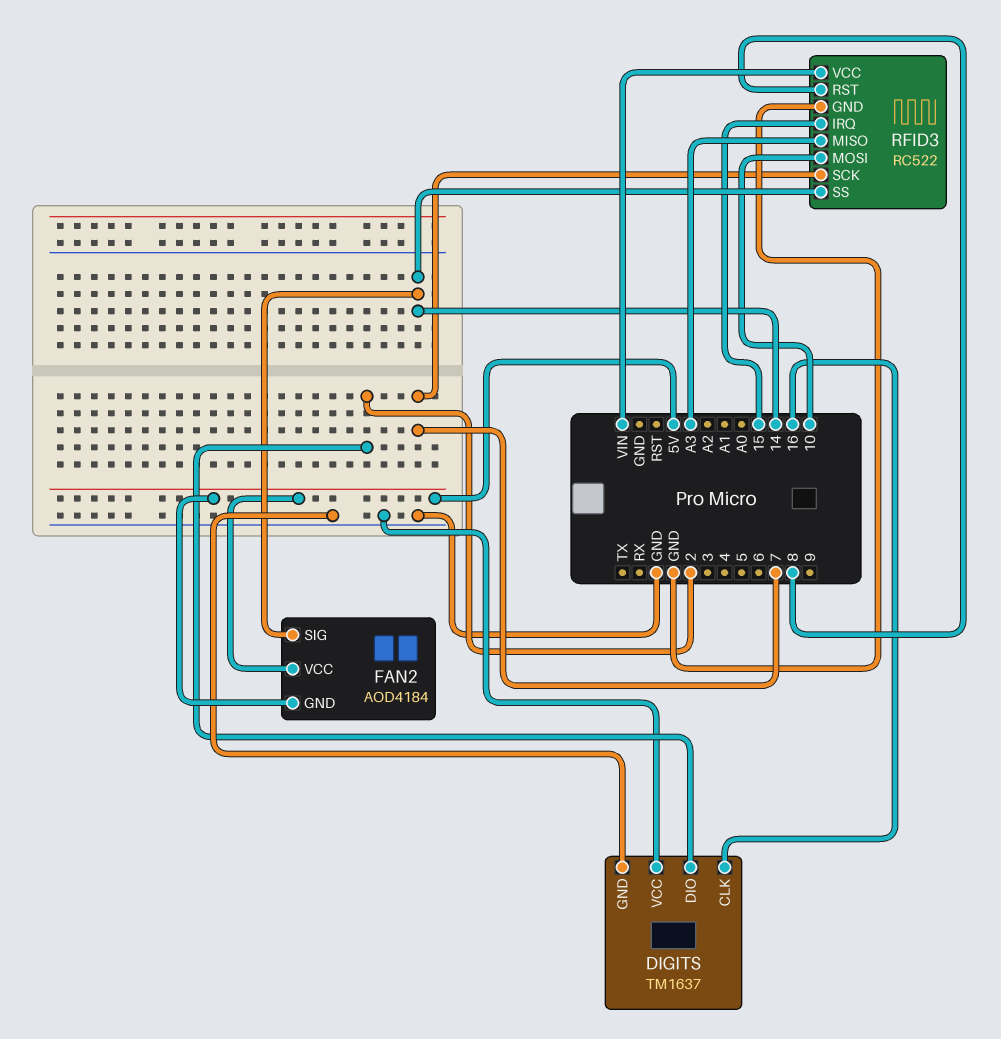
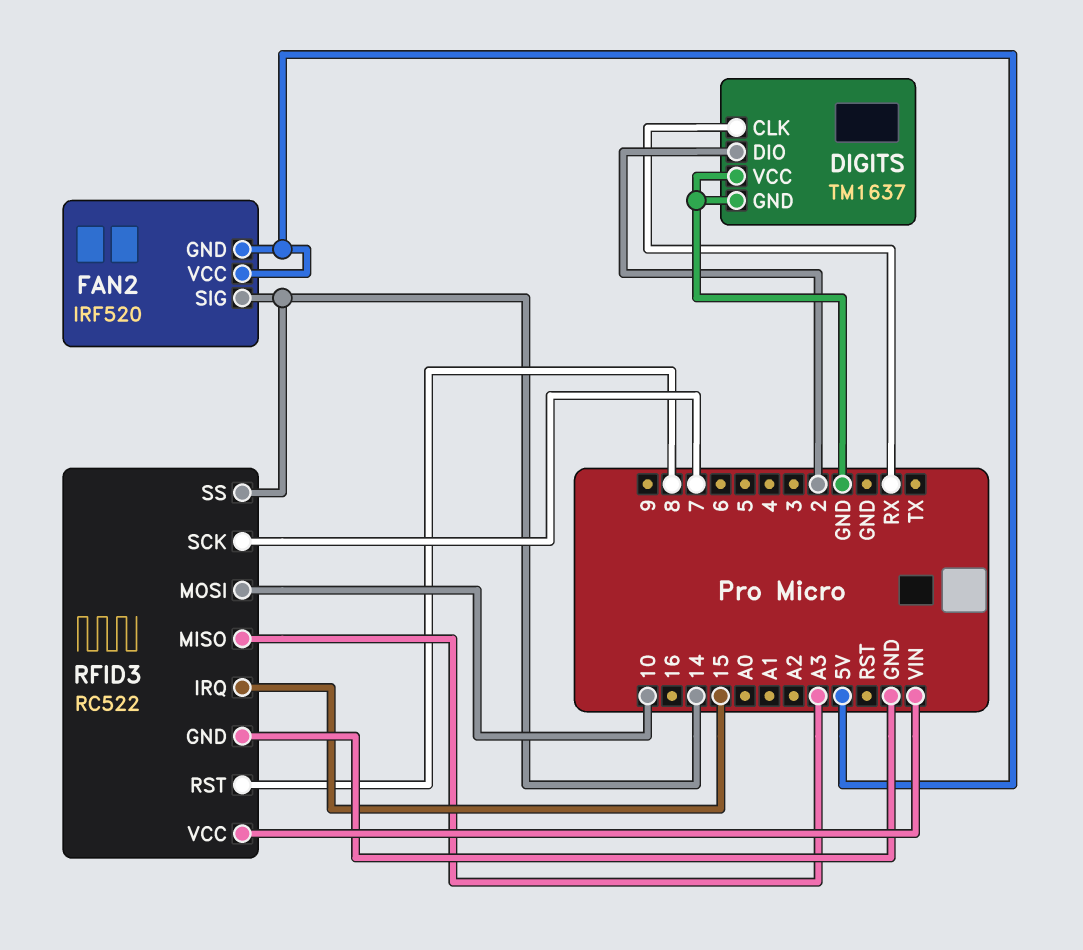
DIGITS pin CLK: 16 -> RX
FAN2: AOD4184 -> IRF520

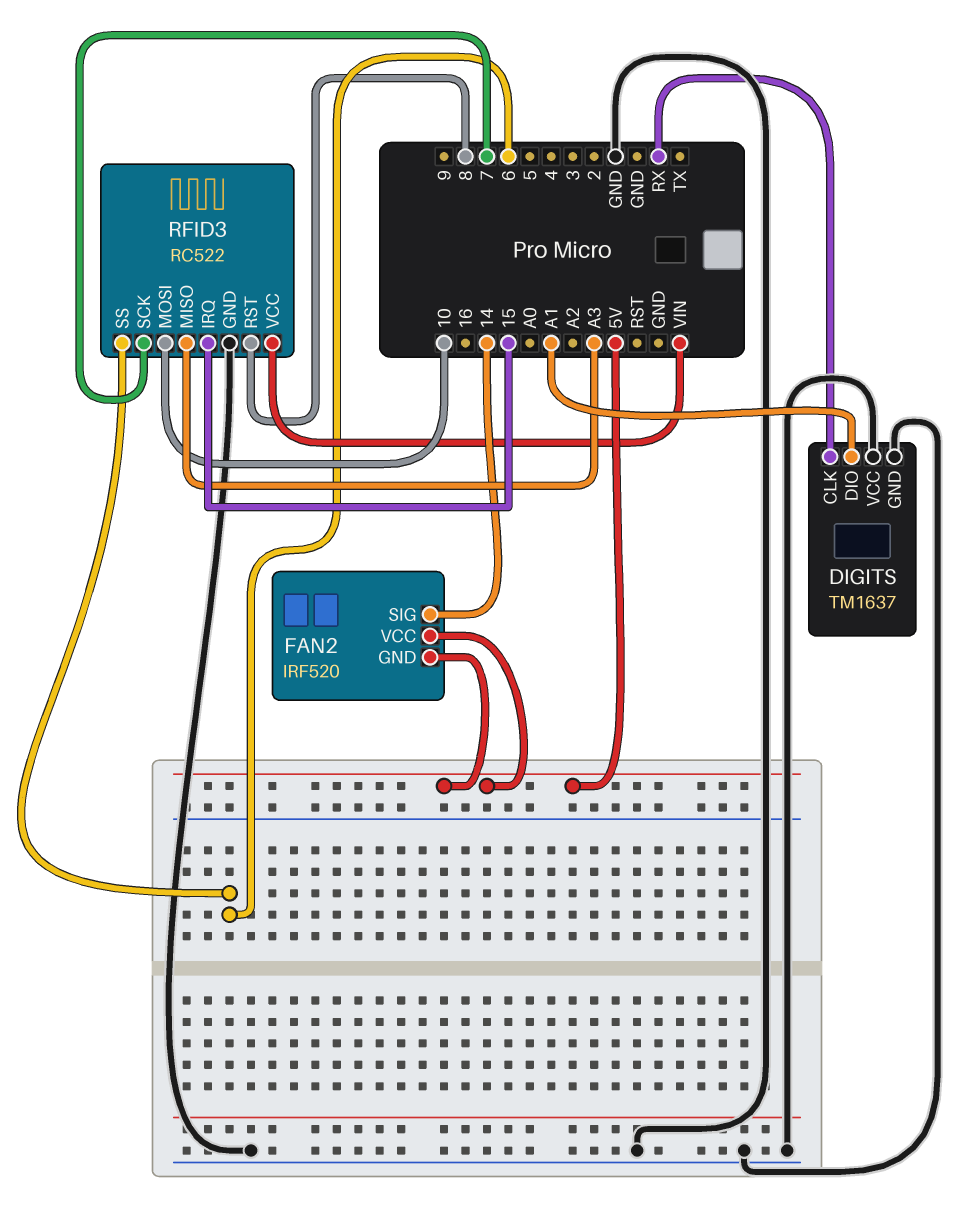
DIGITS pin DIO: 2 -> A1
RFID3 pin SS: 14 -> 6

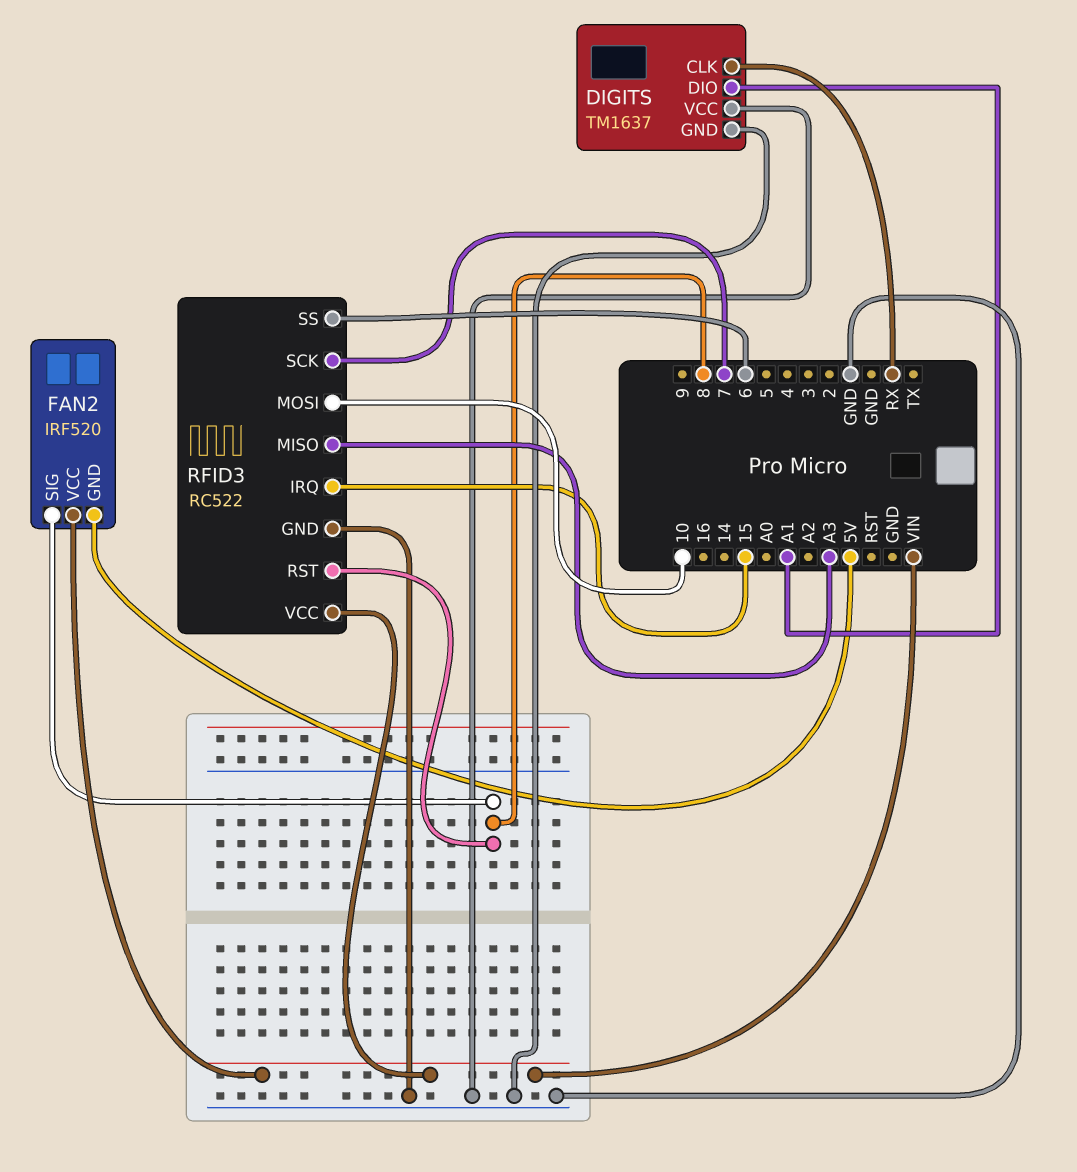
FAN2 pin SIG: 14 -> 8
FAN2 pin VCC: 5V -> VIN

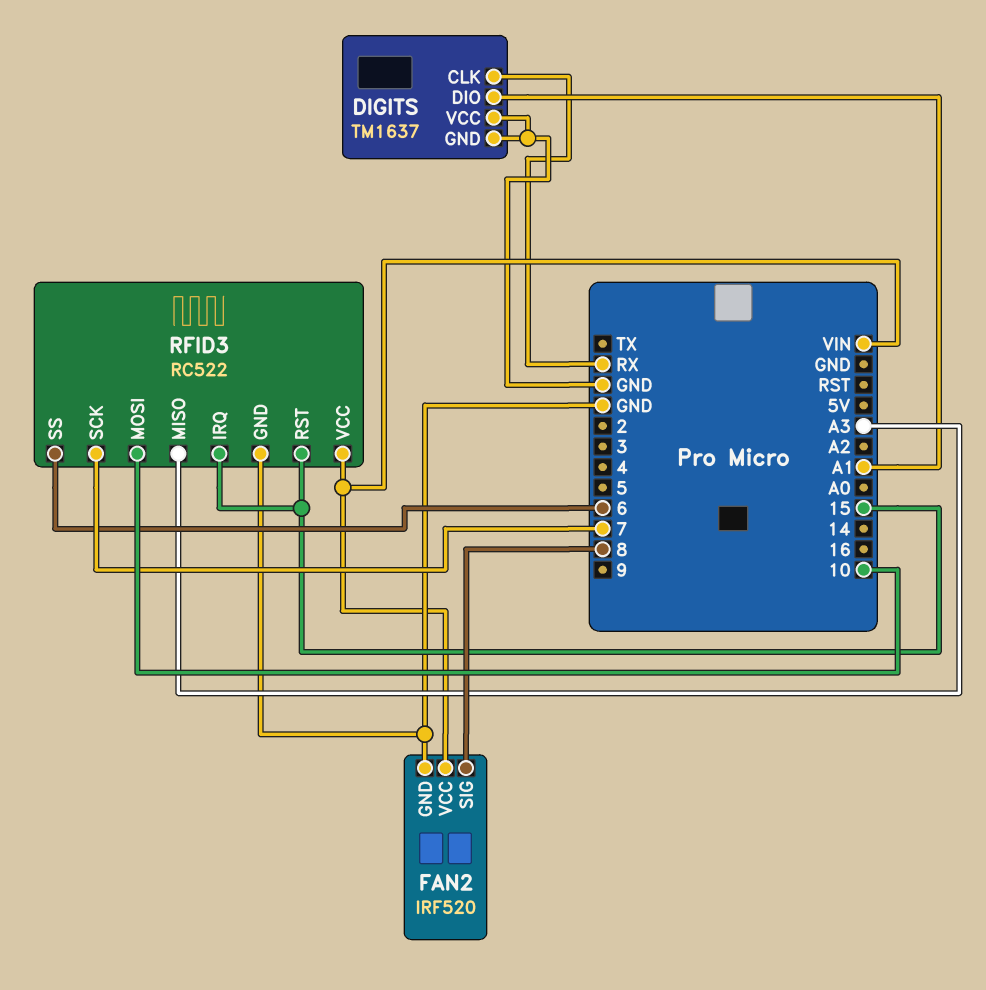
FAN2 pin GND: 5V -> GND
RFID3 pin RST: 8 -> 15

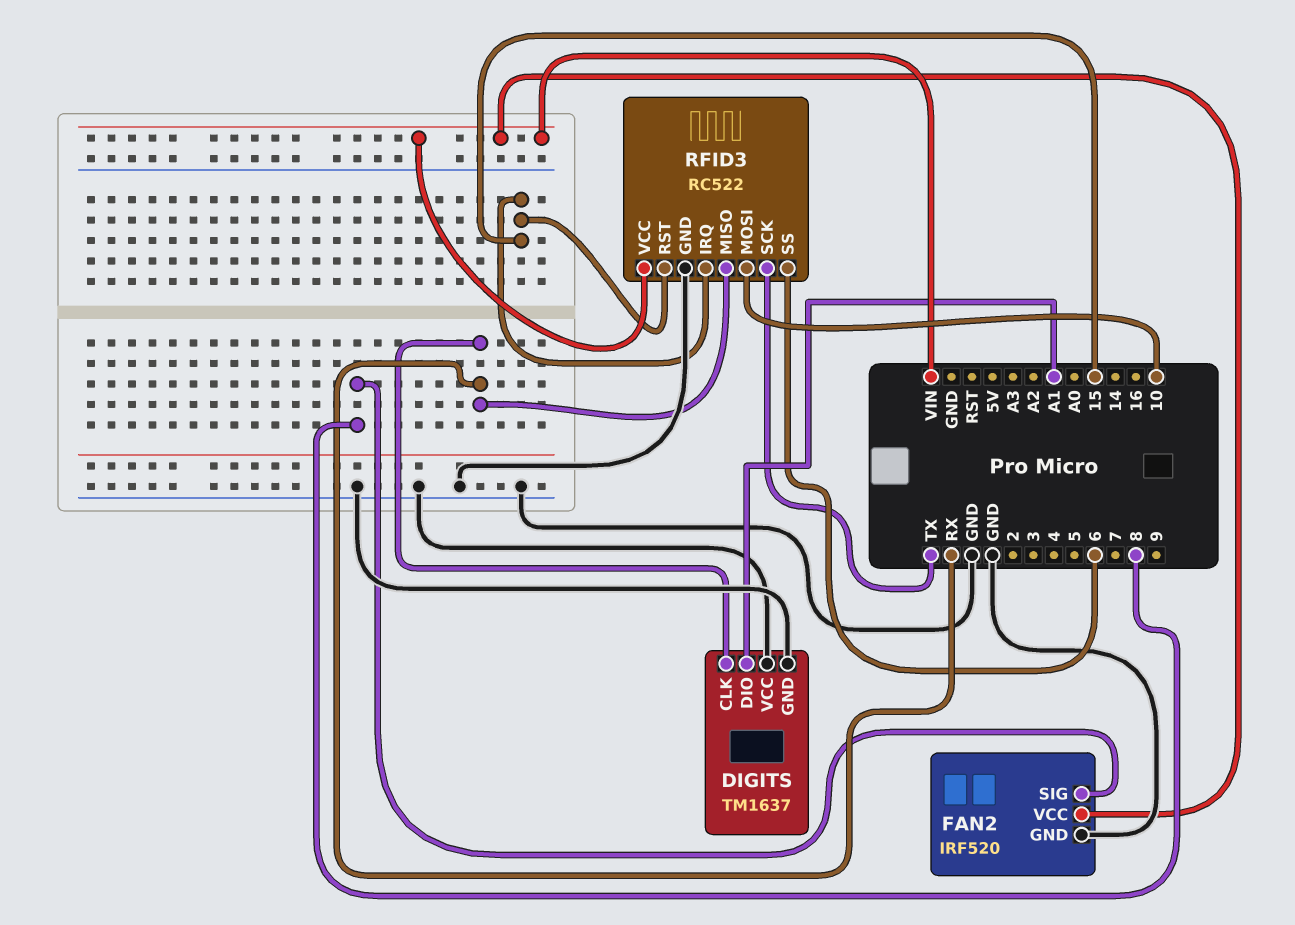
RFID3 pin MISO: A3 -> RX
RFID3 pin SCK: 7 -> TX

